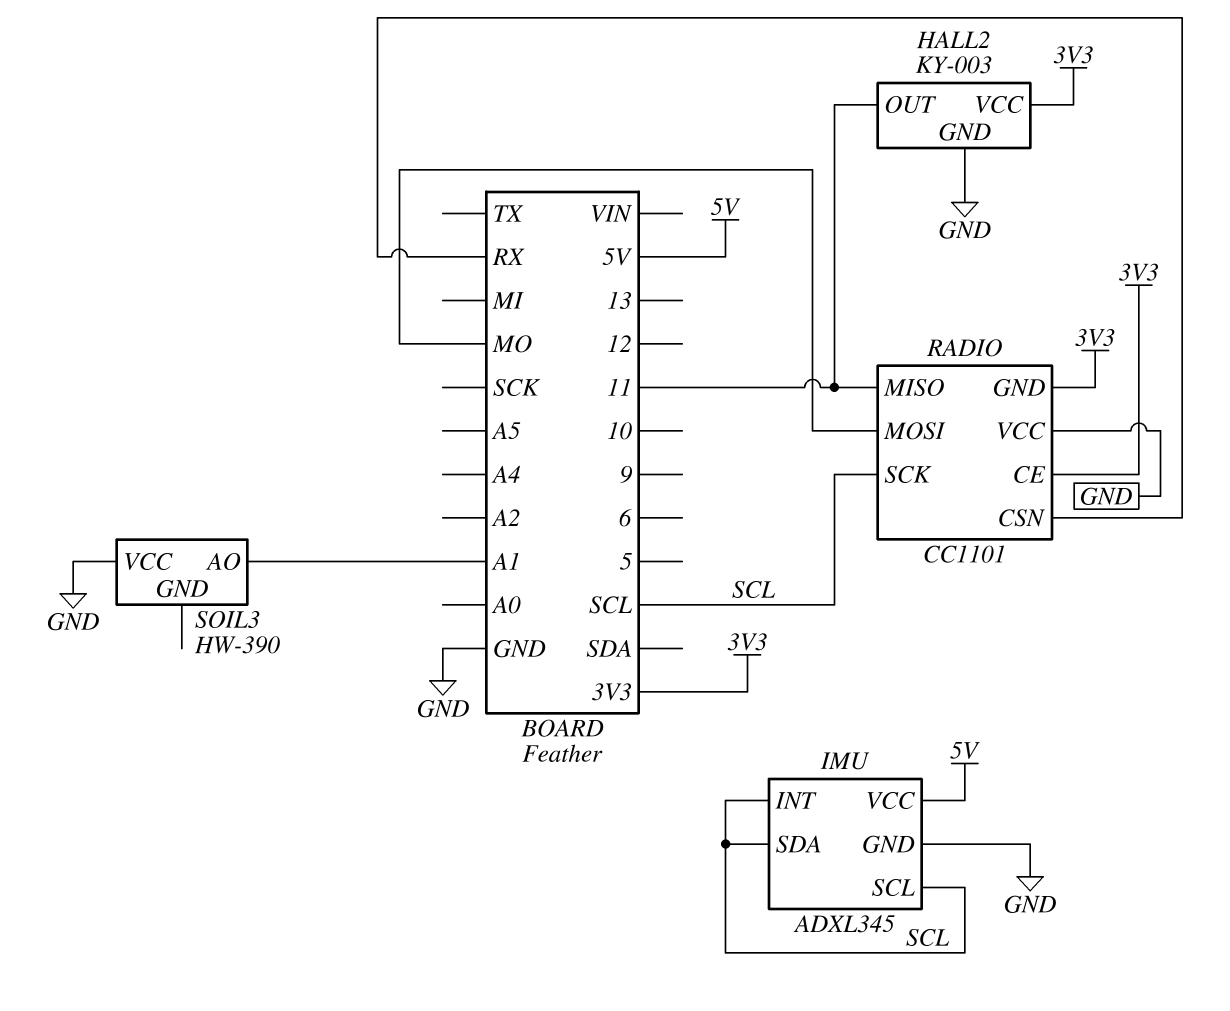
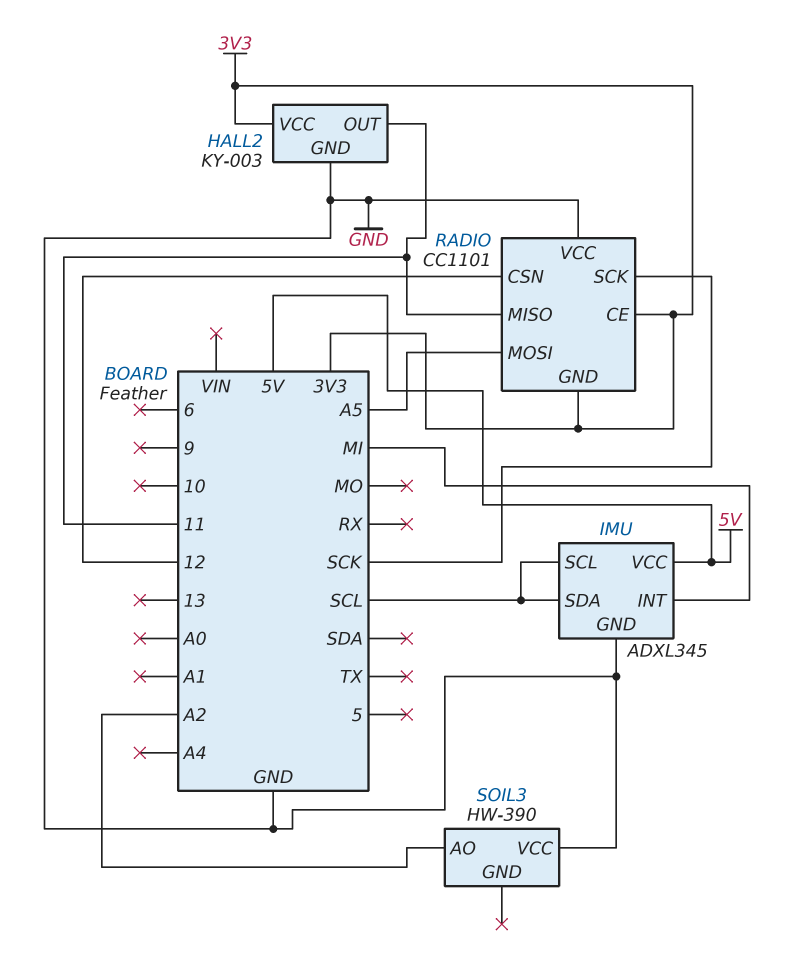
IMU pin INT: SCL -> MI
RADIO pin CSN: RX -> 12
RADIO pin MOSI: MO -> A5
RADIO pin SCK: SCL -> SCK
SOIL3 pin AO: A1 -> A2

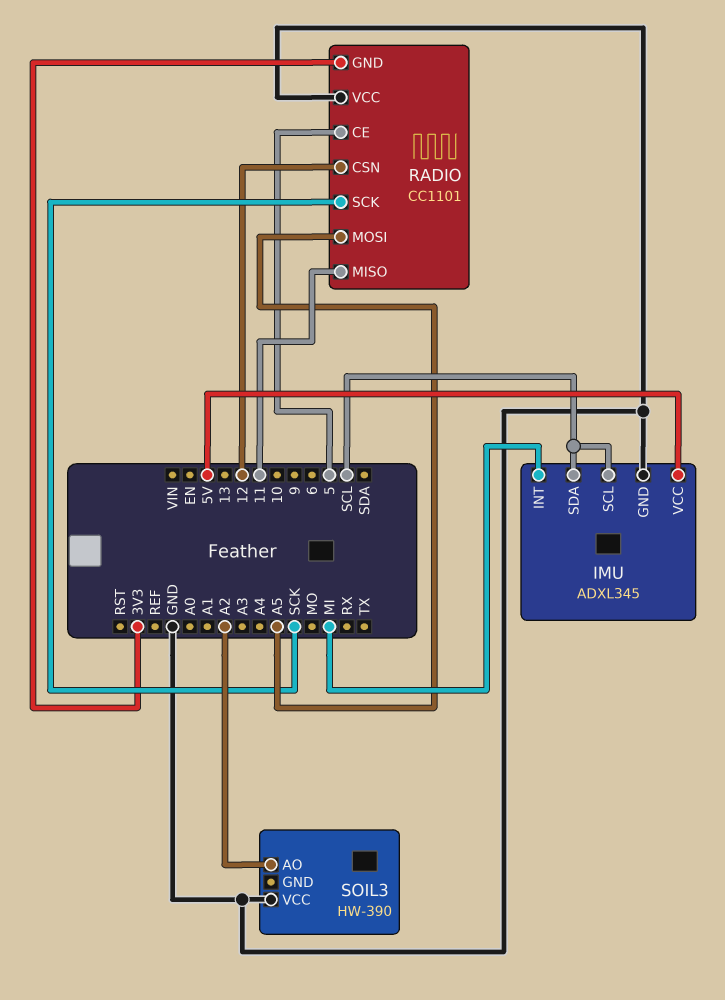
HALL2: KY-003 -> none
HALL2 pin GND: GND -> none
HALL2 pin OUT: 11 -> none
HALL2 pin VCC: 3V3 -> none
RADIO pin CE: 3V3 -> 5

